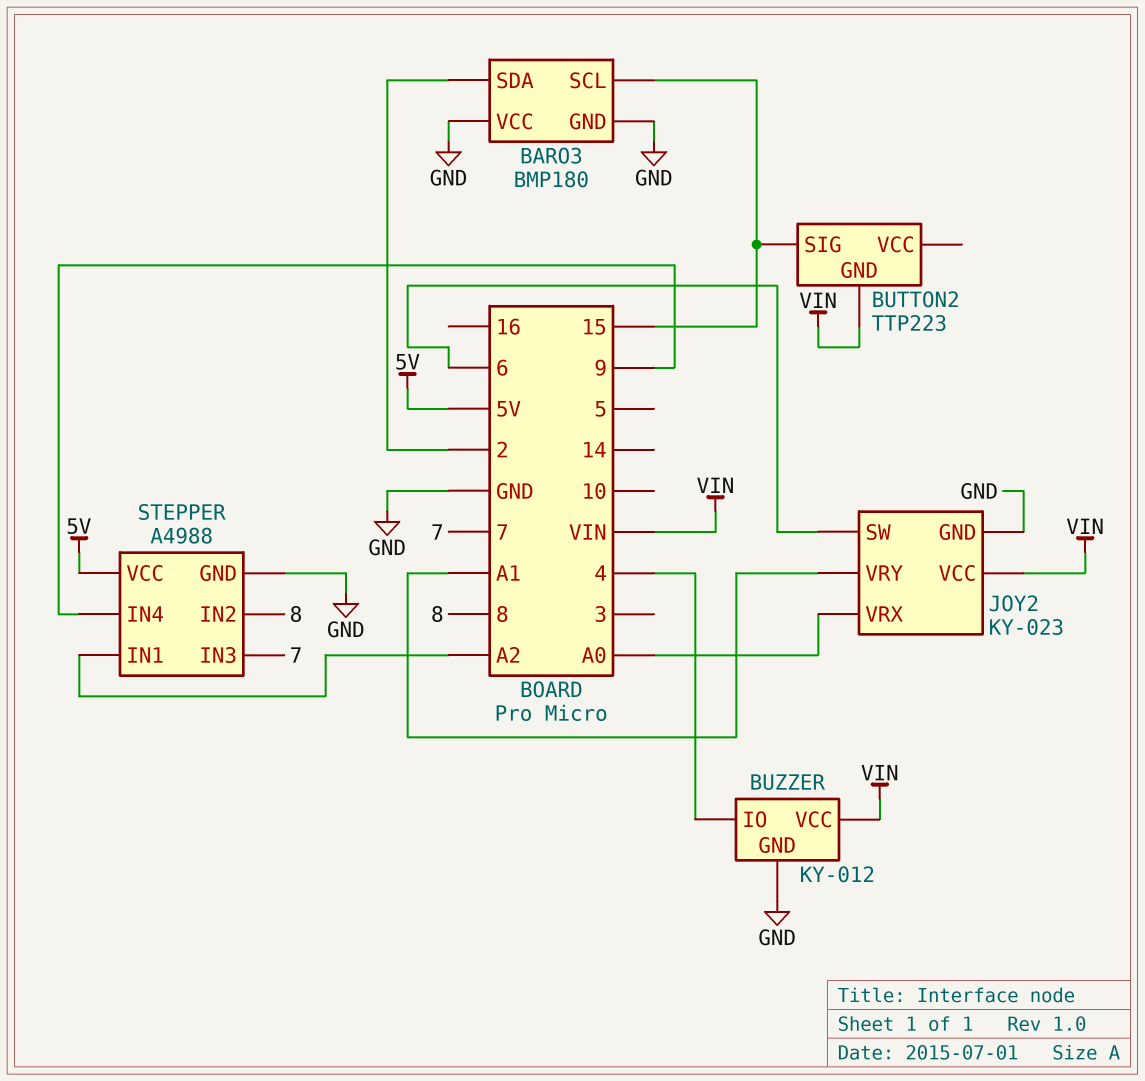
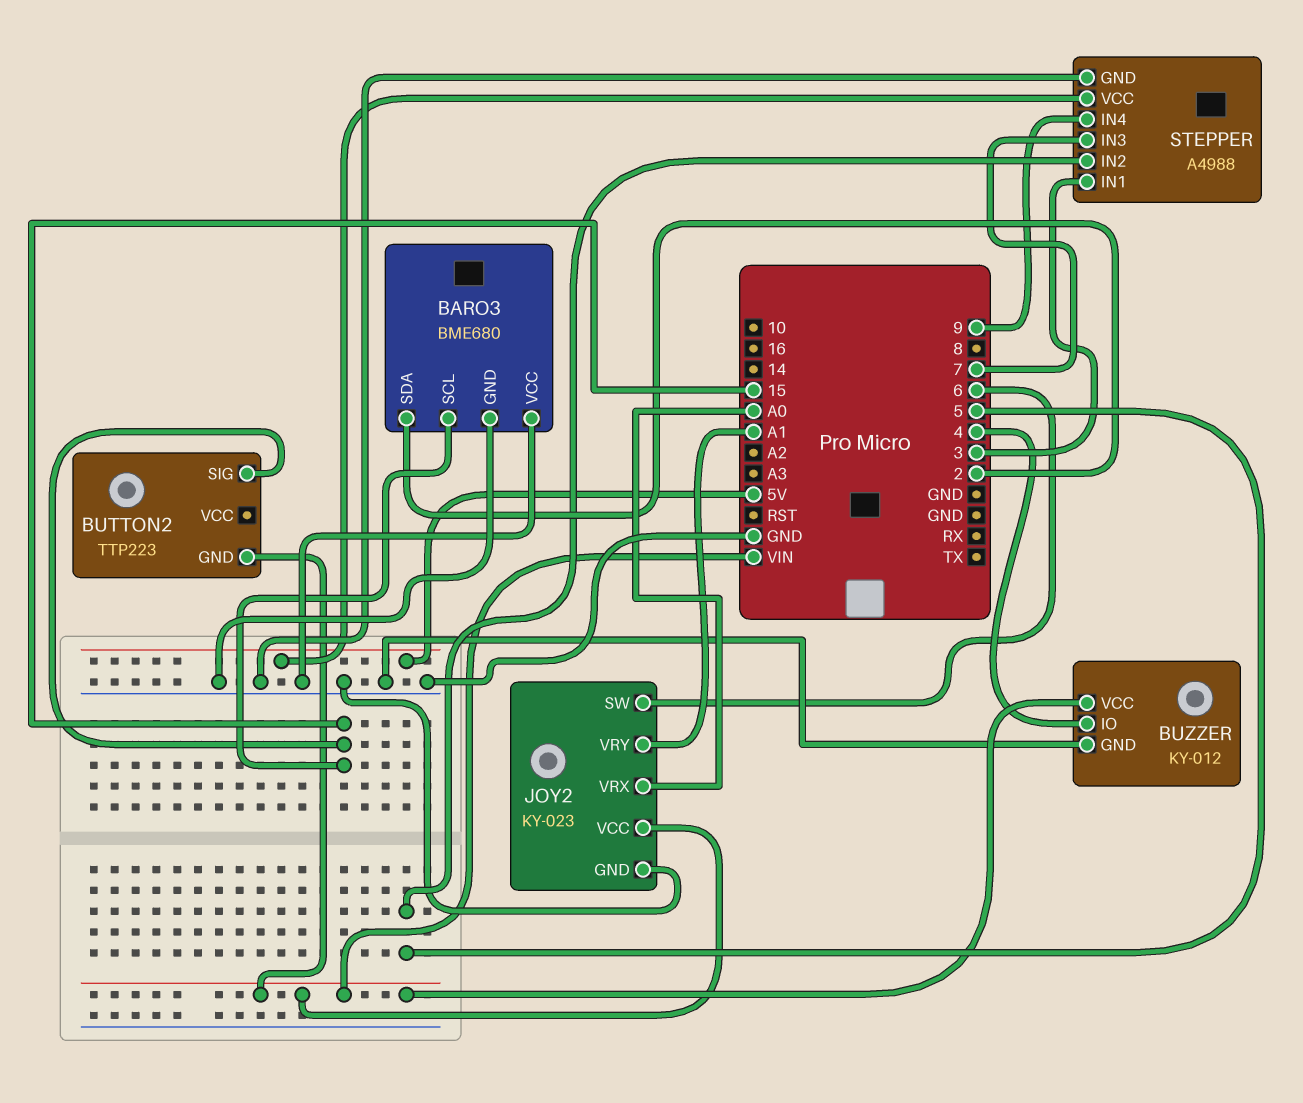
BARO3: BMP180 -> BME680
STEPPER pin IN1: A2 -> 3
STEPPER pin IN2: 8 -> 5

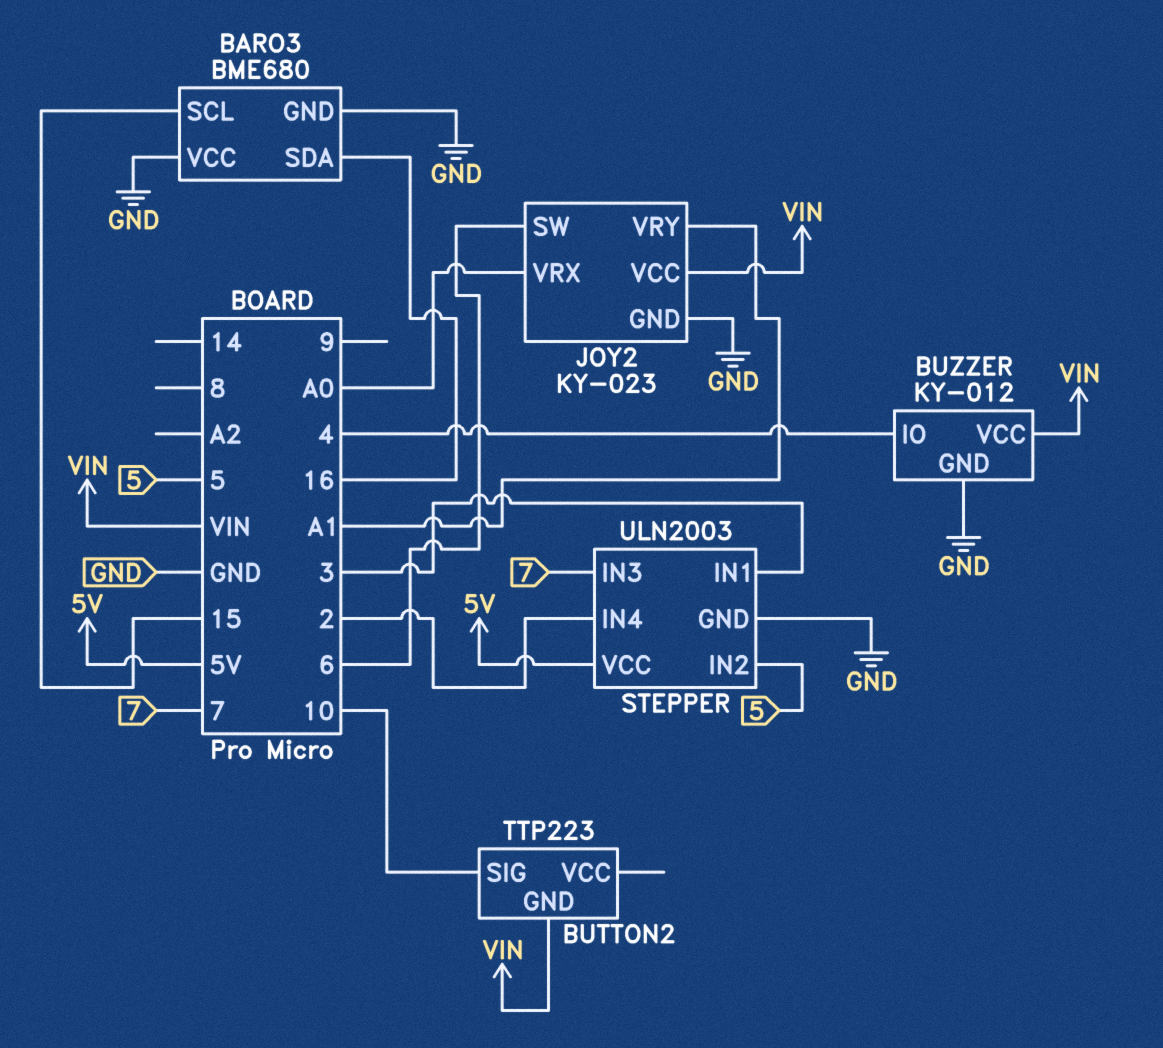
BARO3 pin SDA: 2 -> 16
BUTTON2 pin SIG: 15 -> 10
STEPPER: A4988 -> ULN2003
STEPPER pin IN4: 9 -> 2

